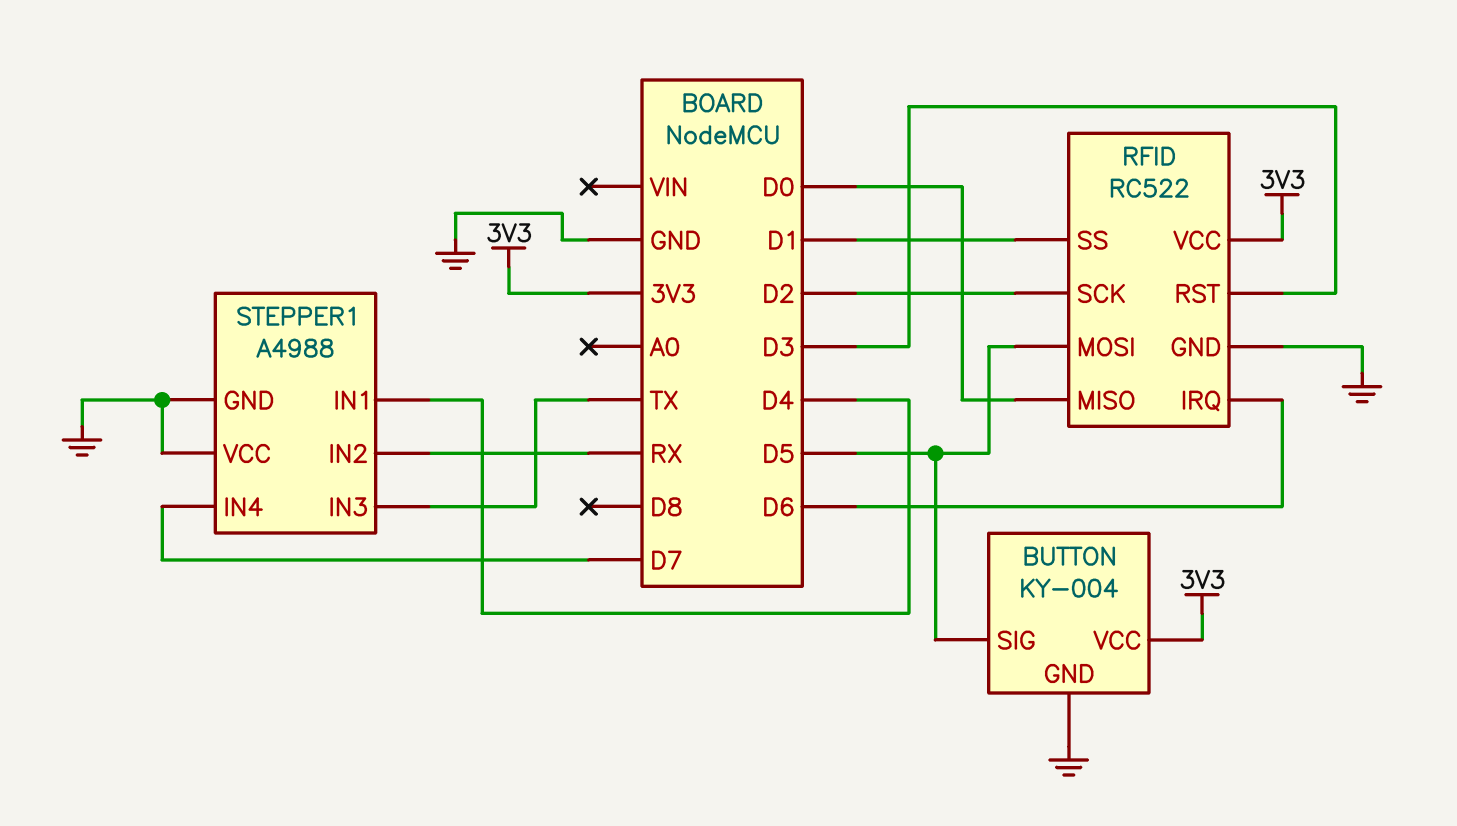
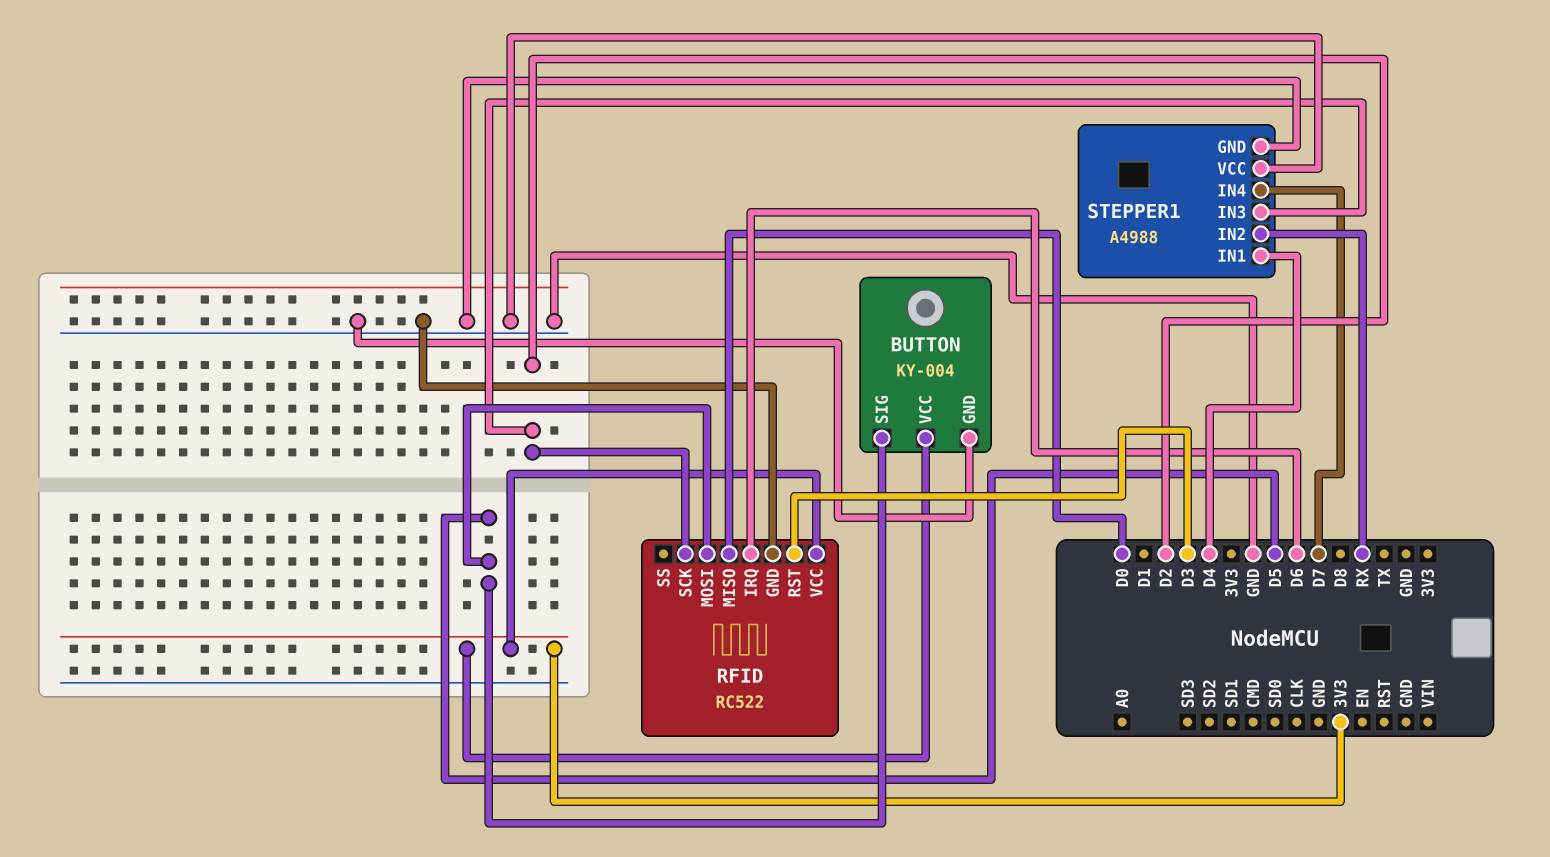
RFID pin SS: D1 -> none
STEPPER1 pin IN3: TX -> D2

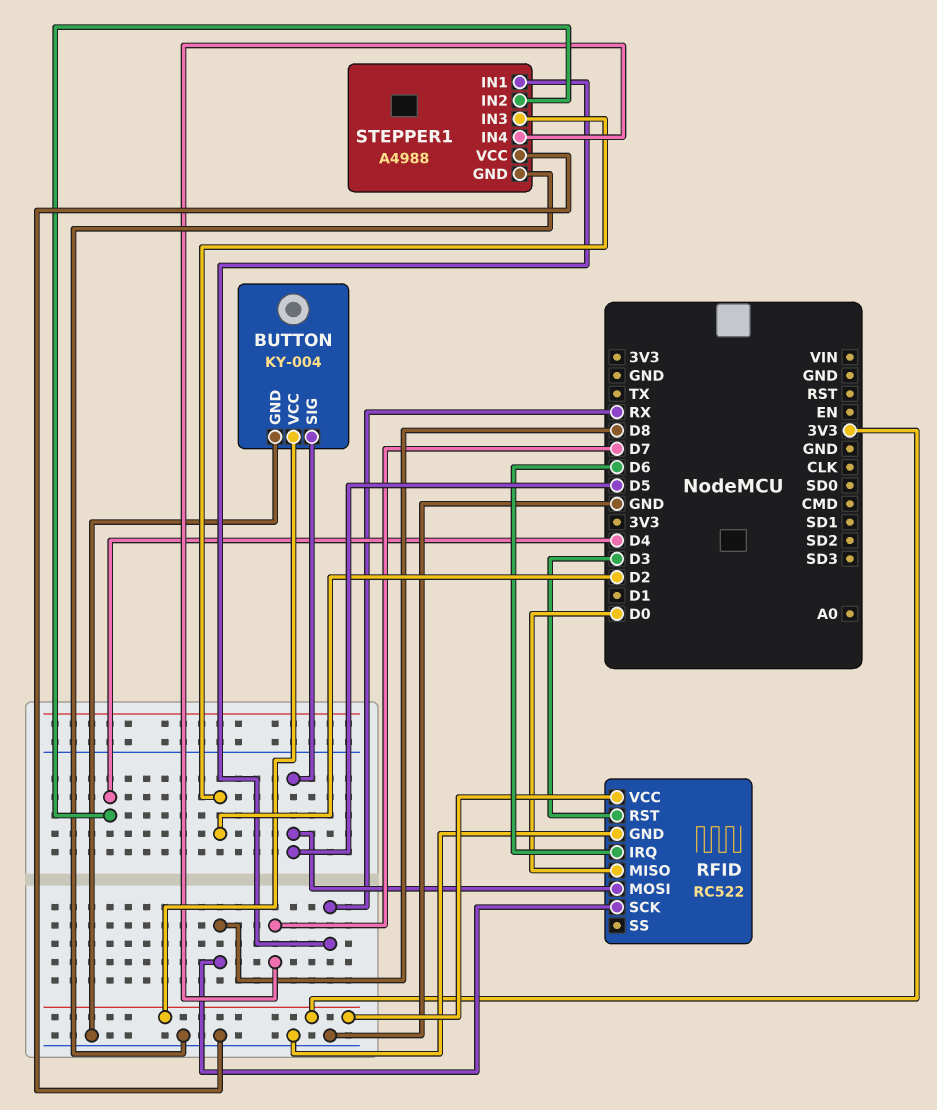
RFID pin SCK: D2 -> D8
STEPPER1 pin IN1: D4 -> RX
STEPPER1 pin IN2: RX -> D4

